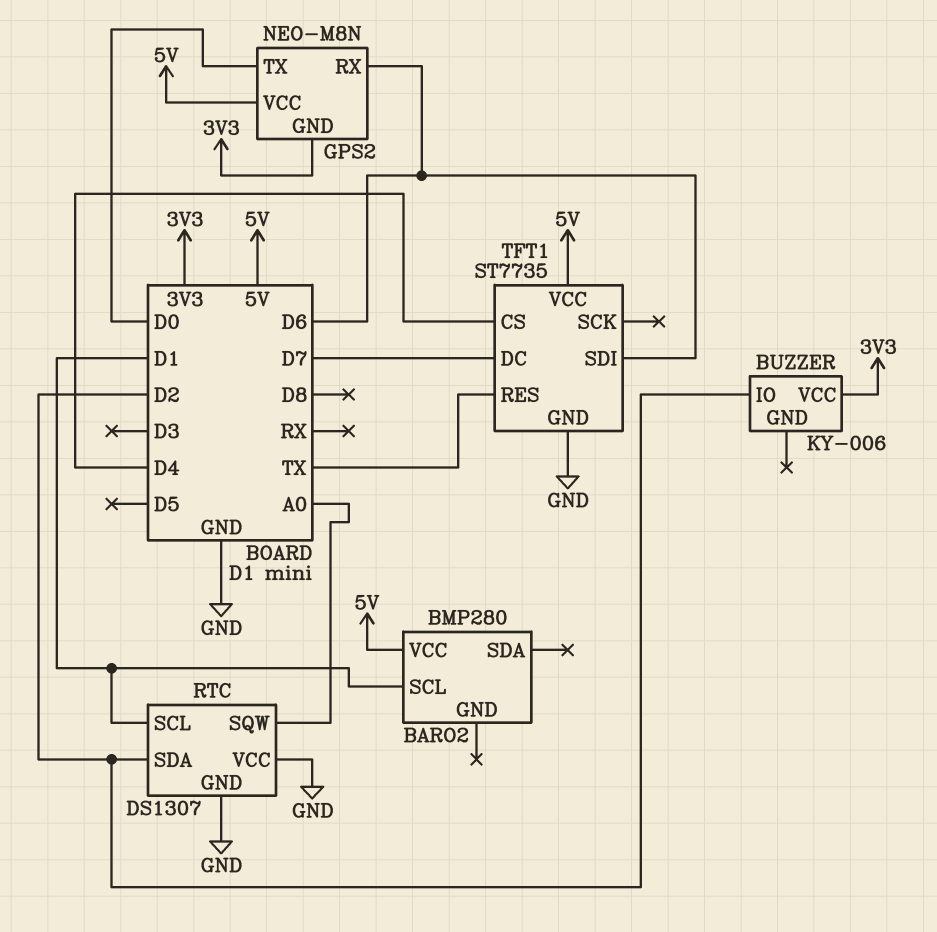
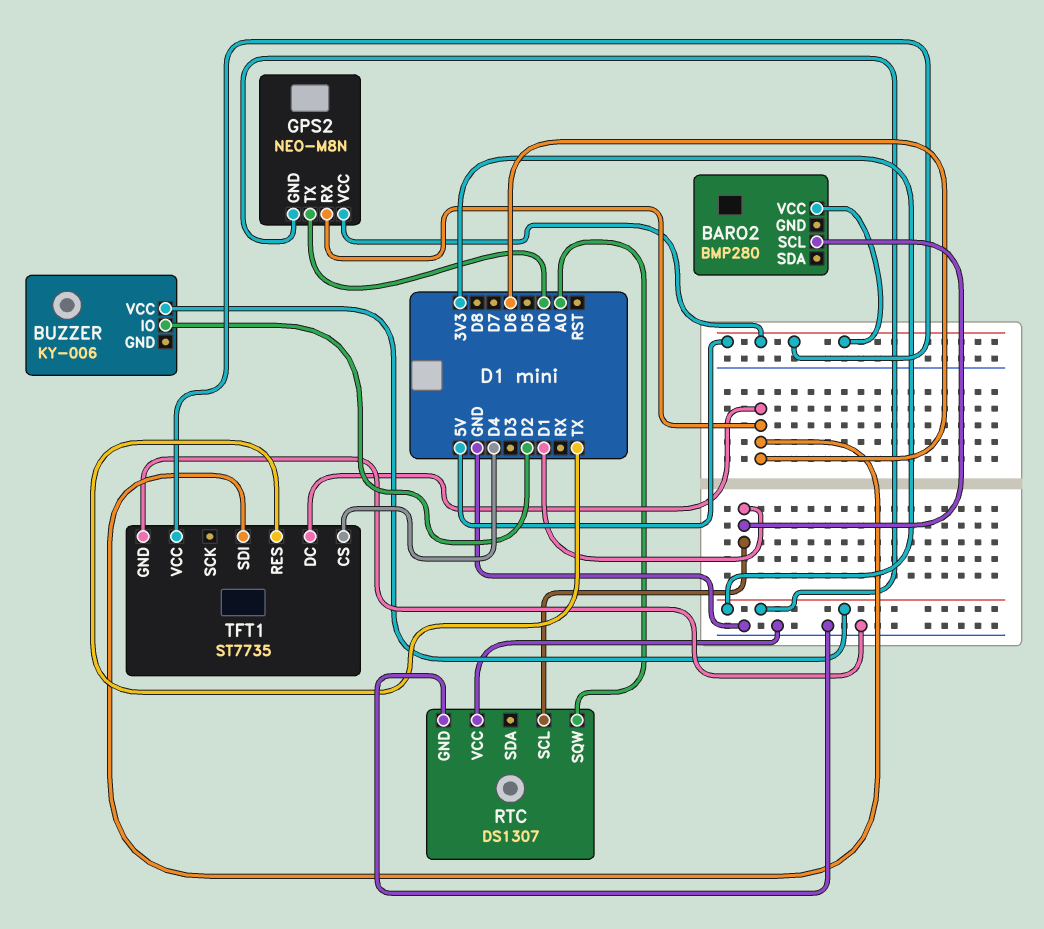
RTC pin SDA: D2 -> none
TFT1 pin DC: D7 -> D6

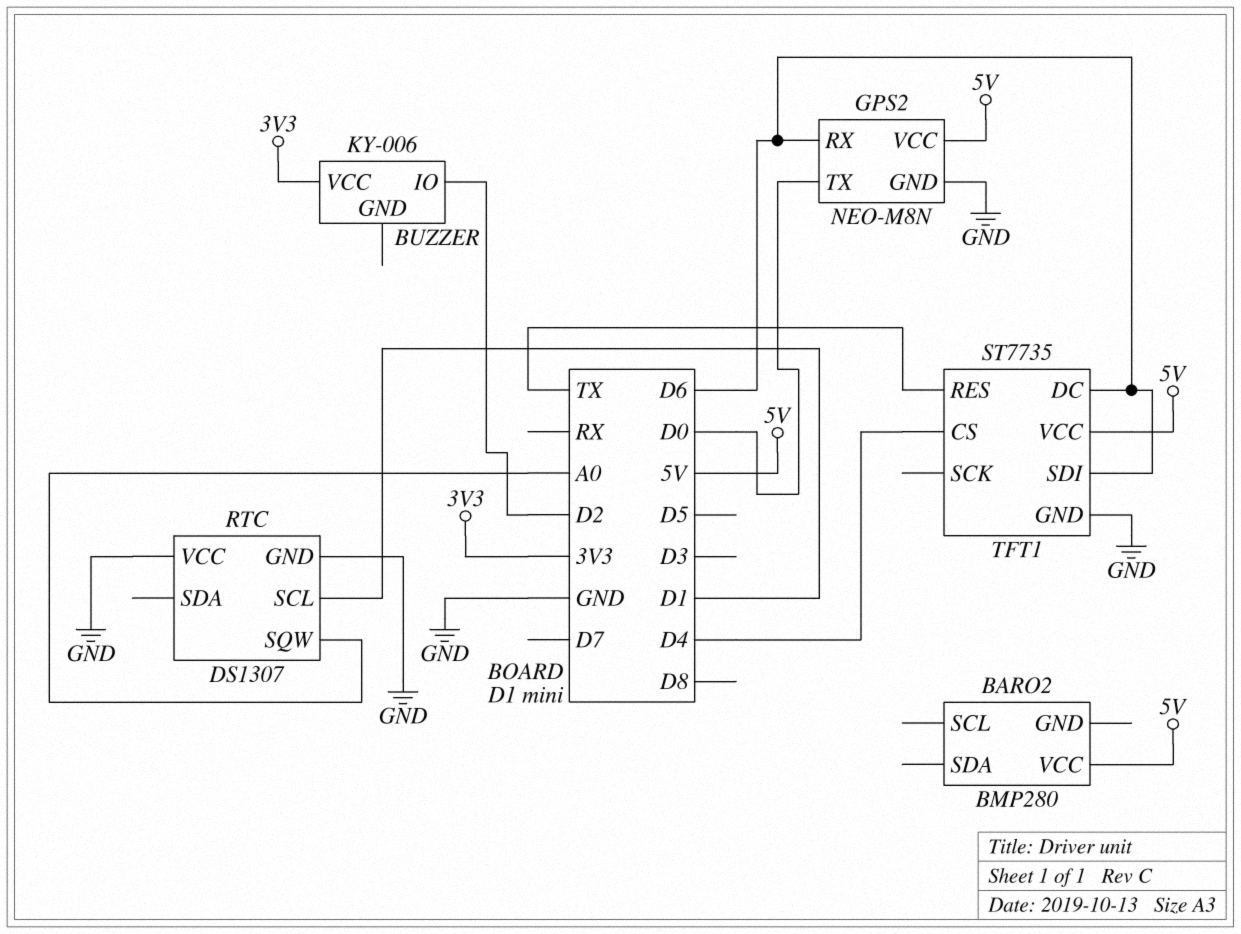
BARO2 pin SCL: D1 -> none
GPS2 pin GND: 3V3 -> GND

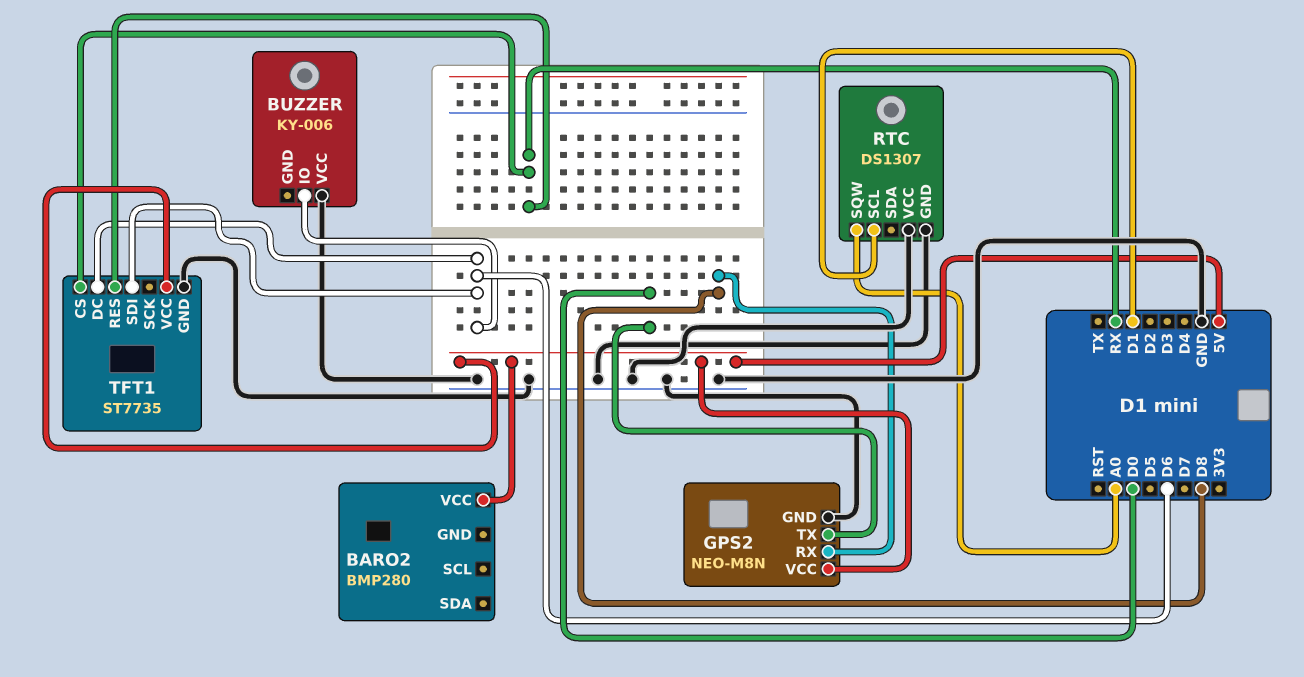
BUZZER pin IO: D2 -> D6
BUZZER pin VCC: 3V3 -> GND
GPS2 pin RX: D6 -> D8
TFT1 pin CS: D4 -> RX
TFT1 pin RES: TX -> RX

